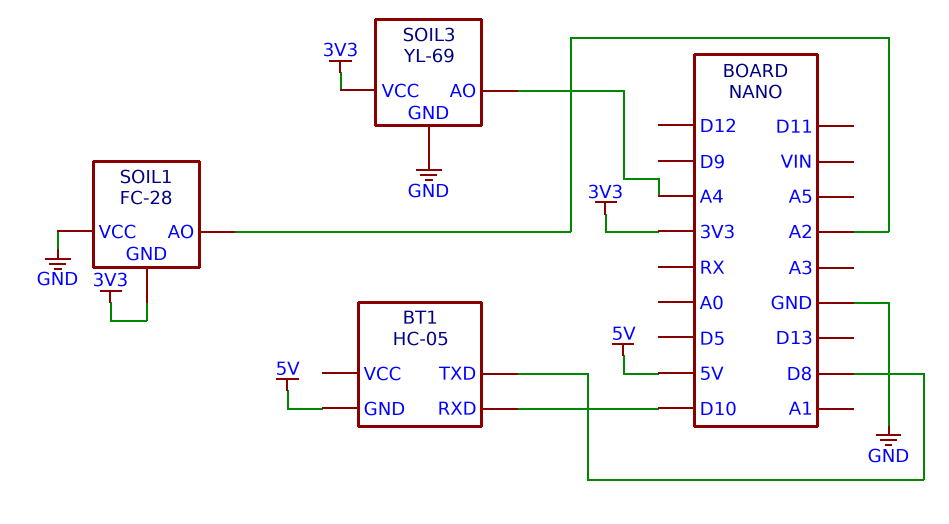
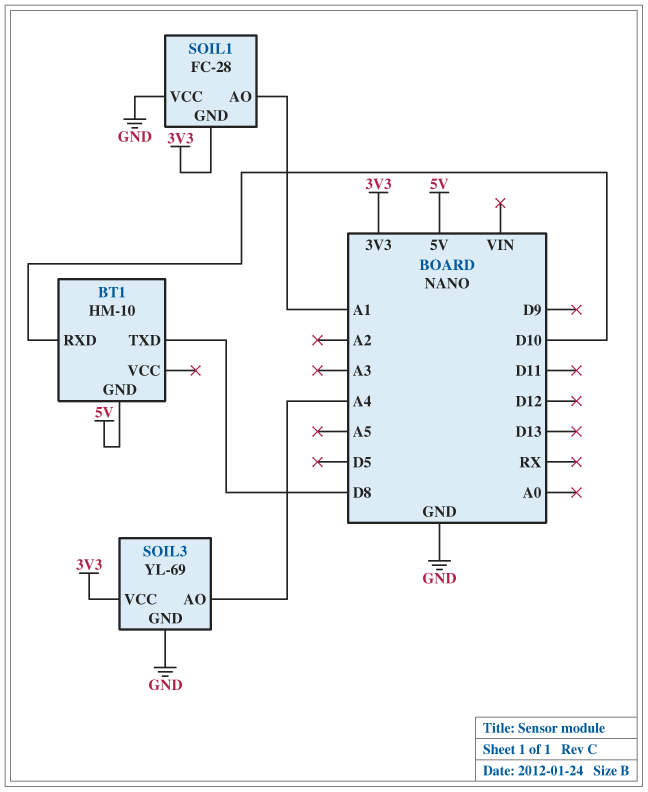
BT1: HC-05 -> HM-10
SOIL1 pin AO: A2 -> A1

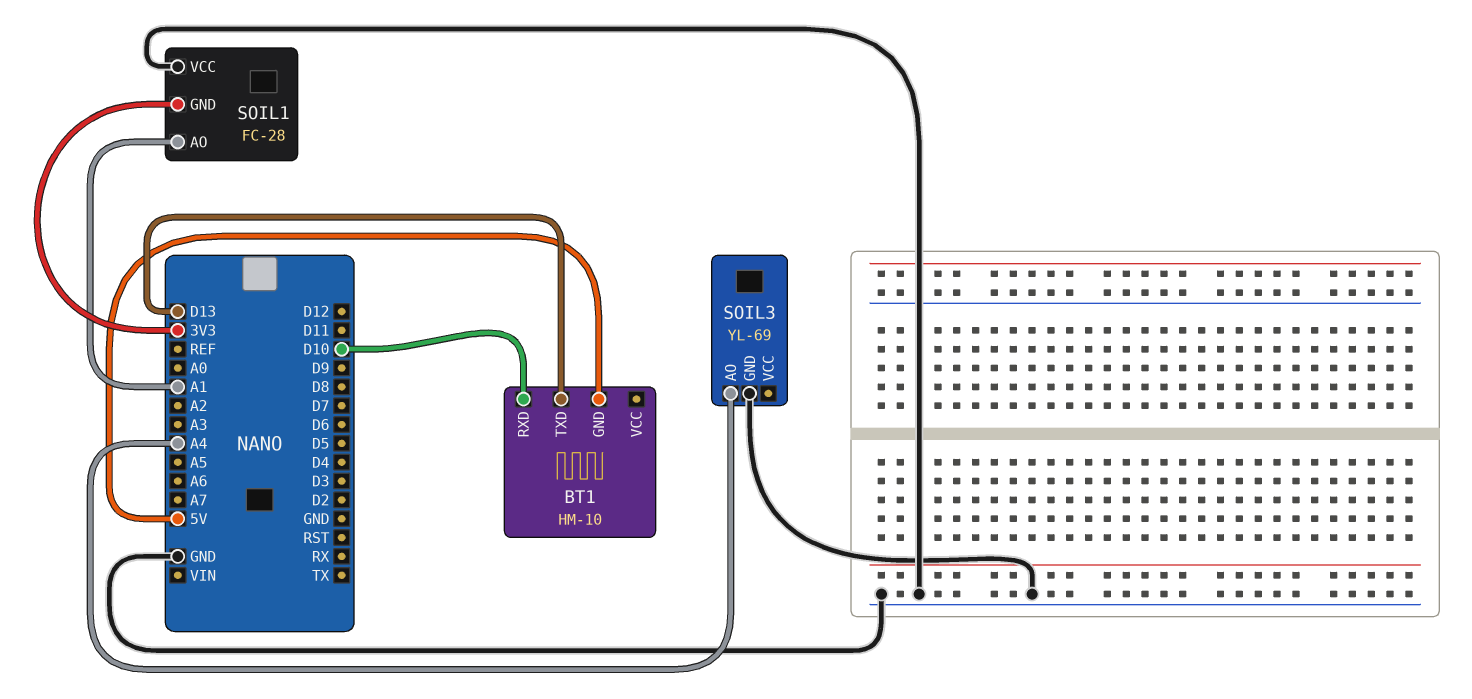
BT1 pin TXD: D8 -> D13
SOIL3 pin VCC: 3V3 -> none

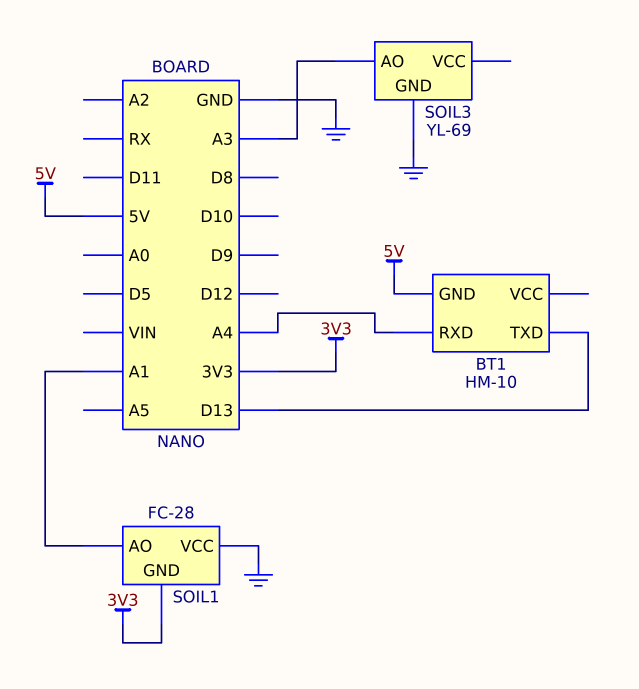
BT1 pin RXD: D10 -> A4
SOIL3 pin AO: A4 -> A3

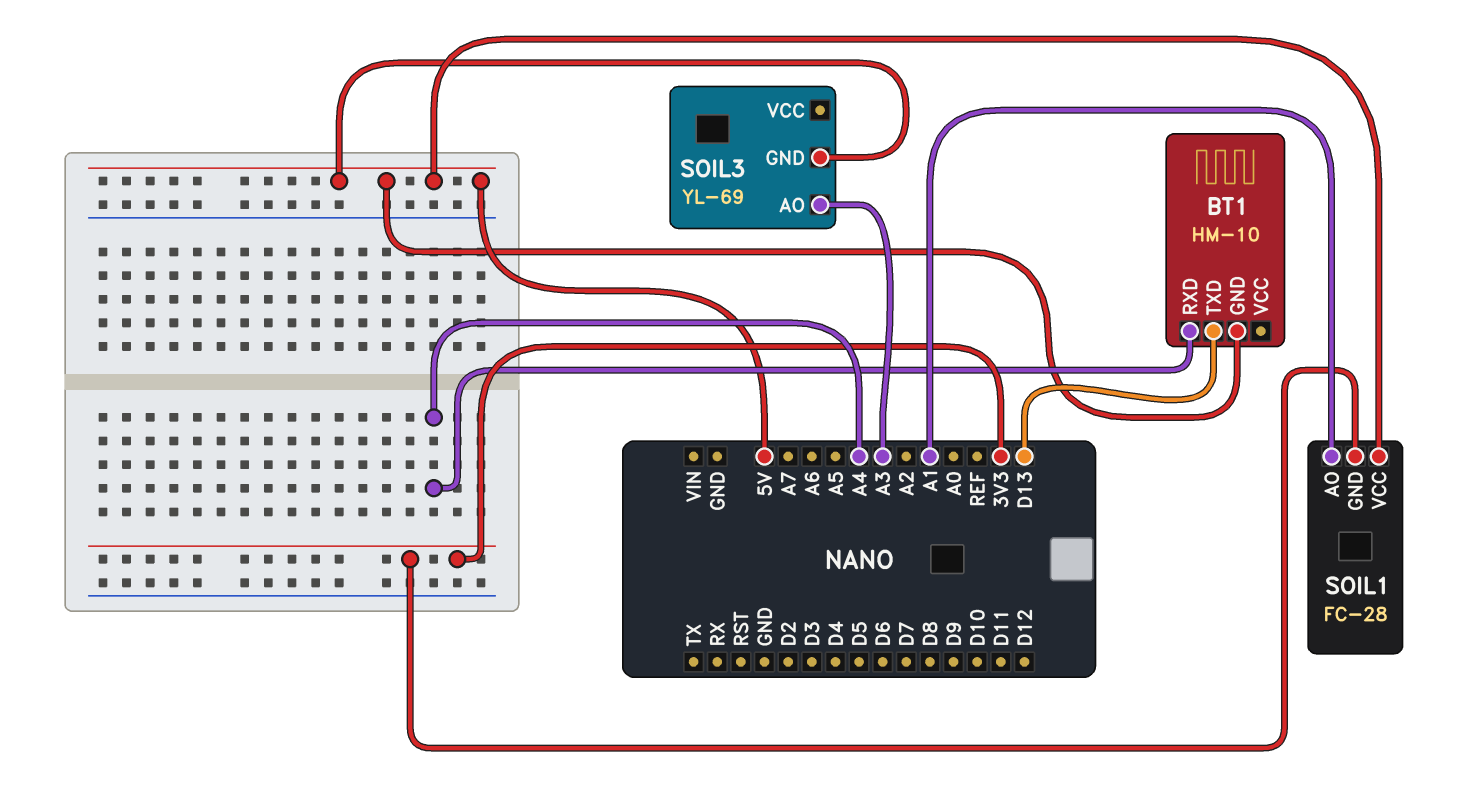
SOIL1 pin VCC: GND -> 5V
SOIL3 pin GND: GND -> 5V

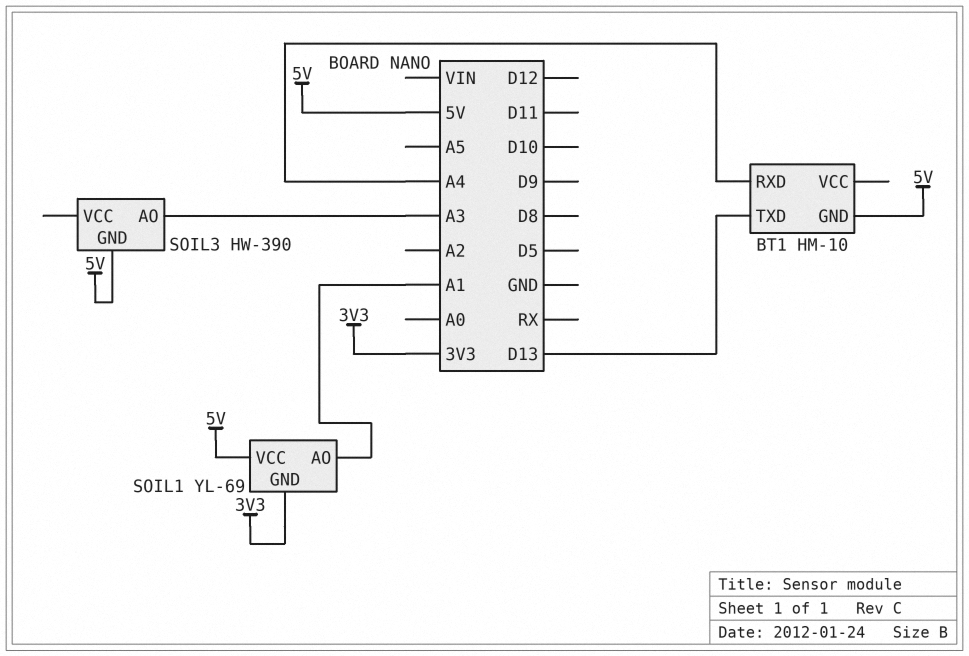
SOIL1: FC-28 -> YL-69
SOIL3: YL-69 -> HW-390

